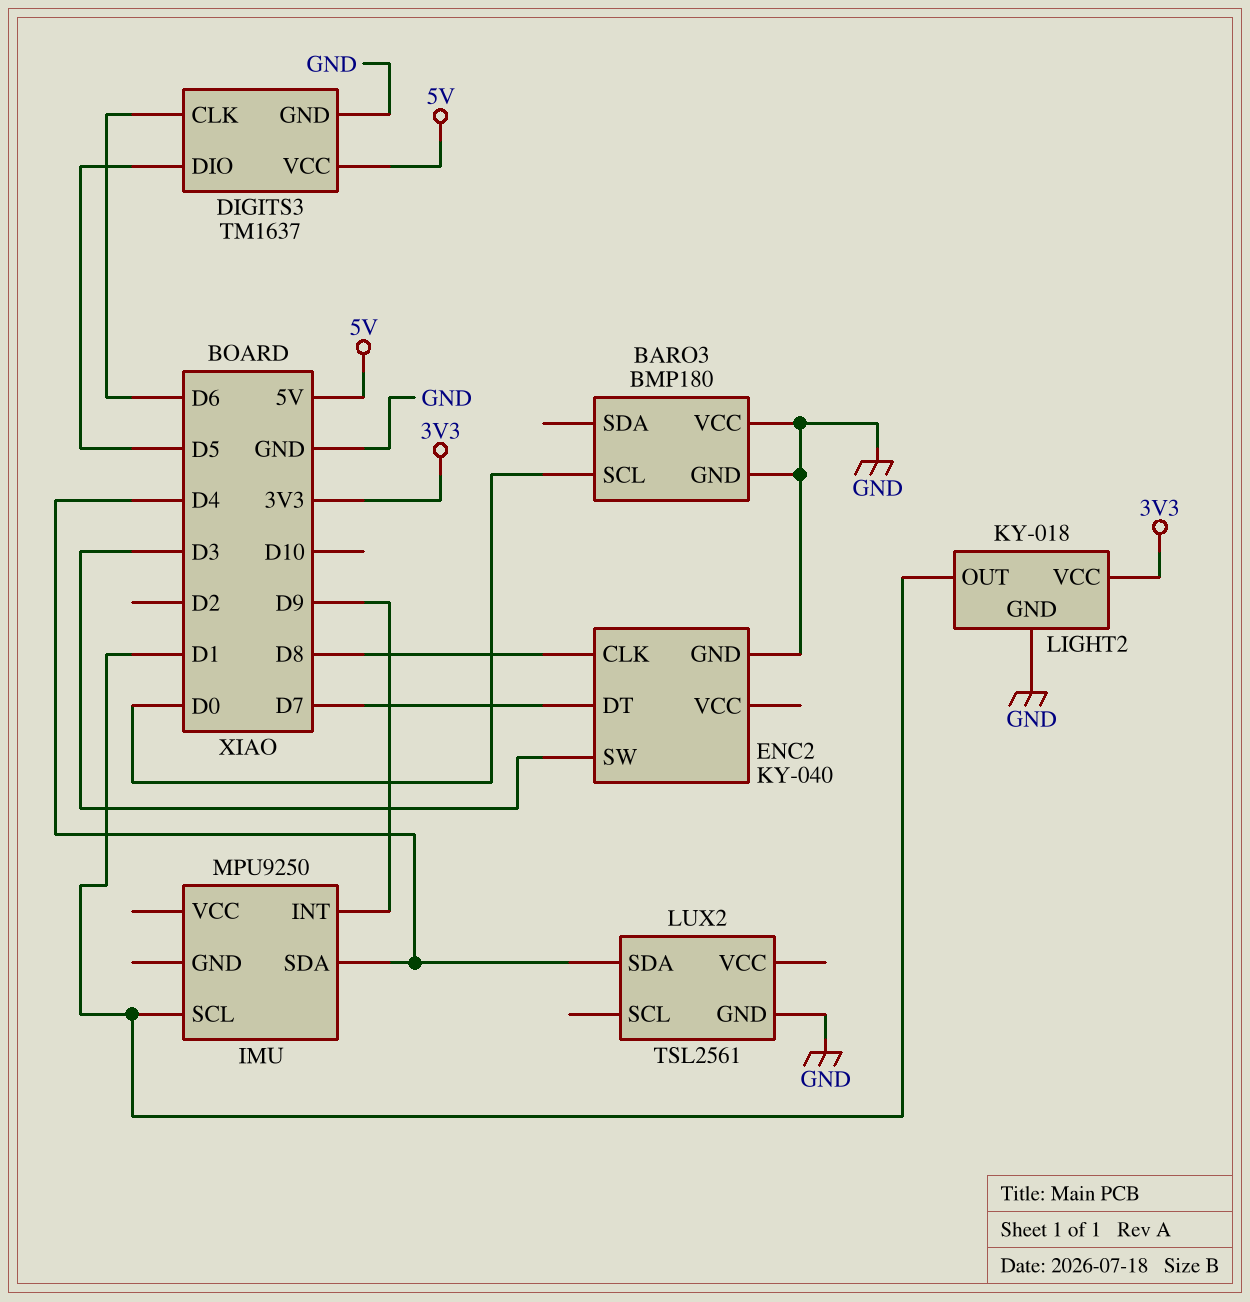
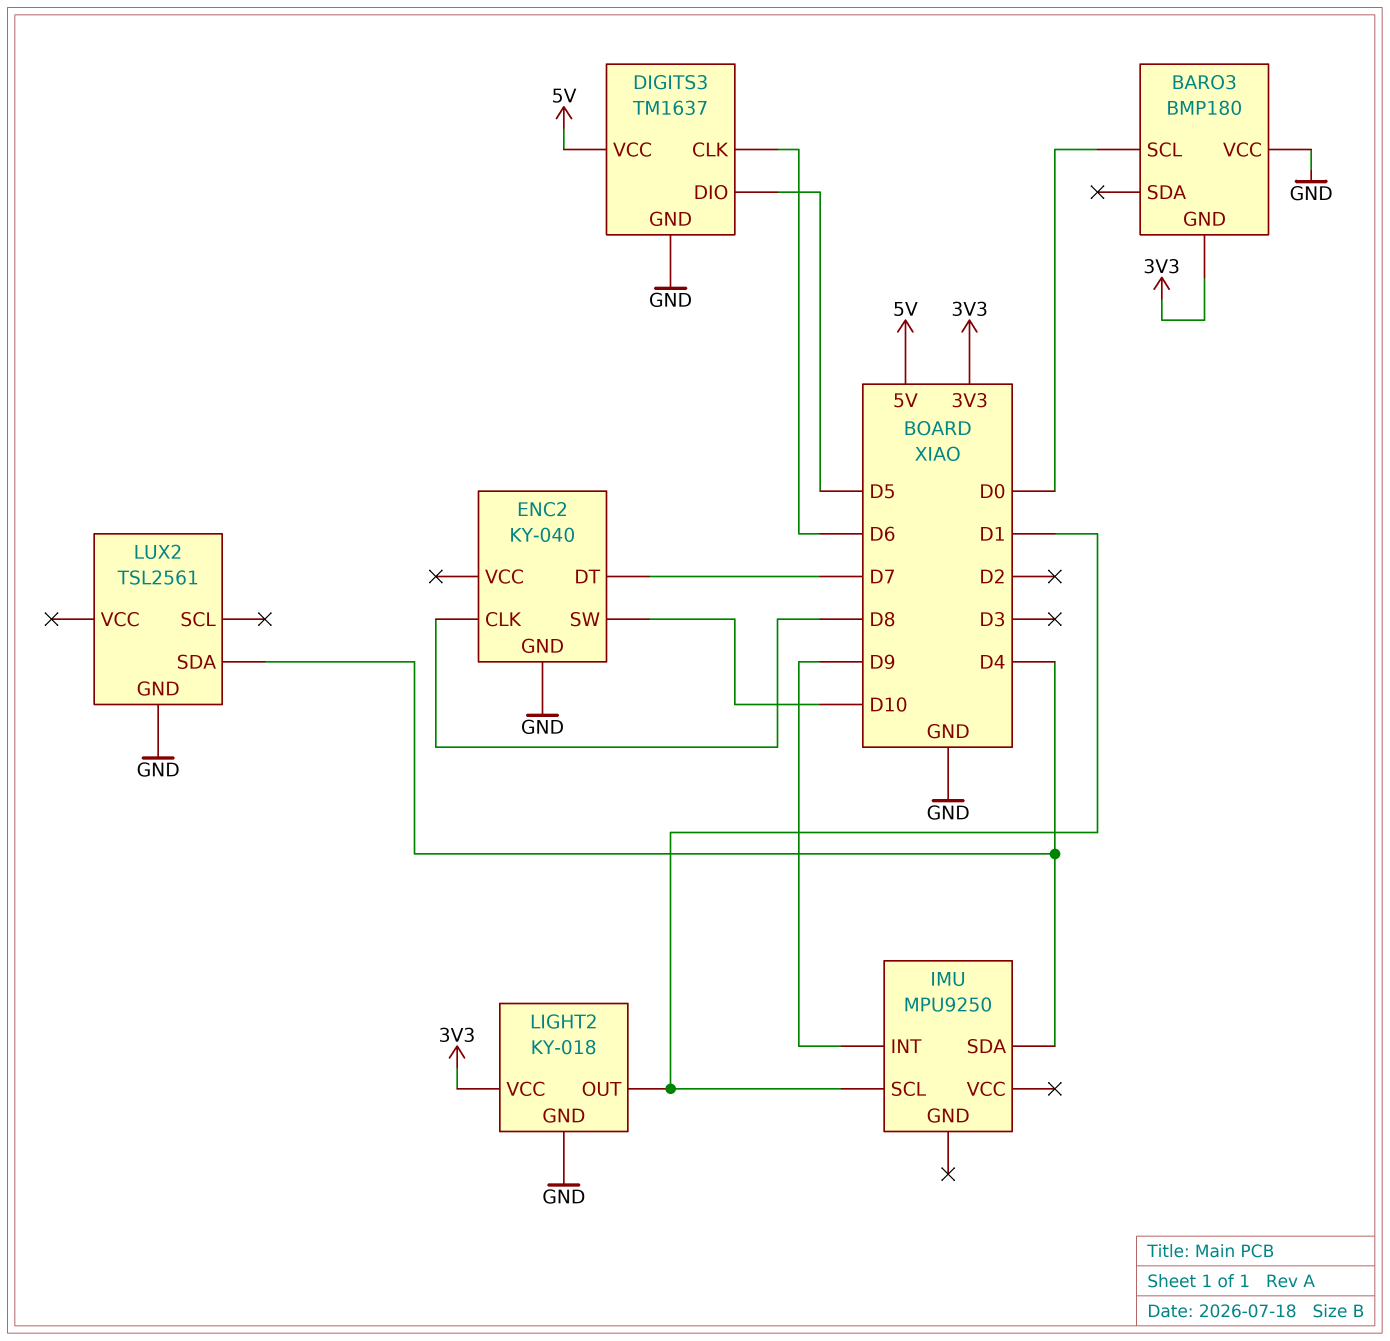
BARO3 pin GND: GND -> 3V3
ENC2 pin SW: D3 -> D10

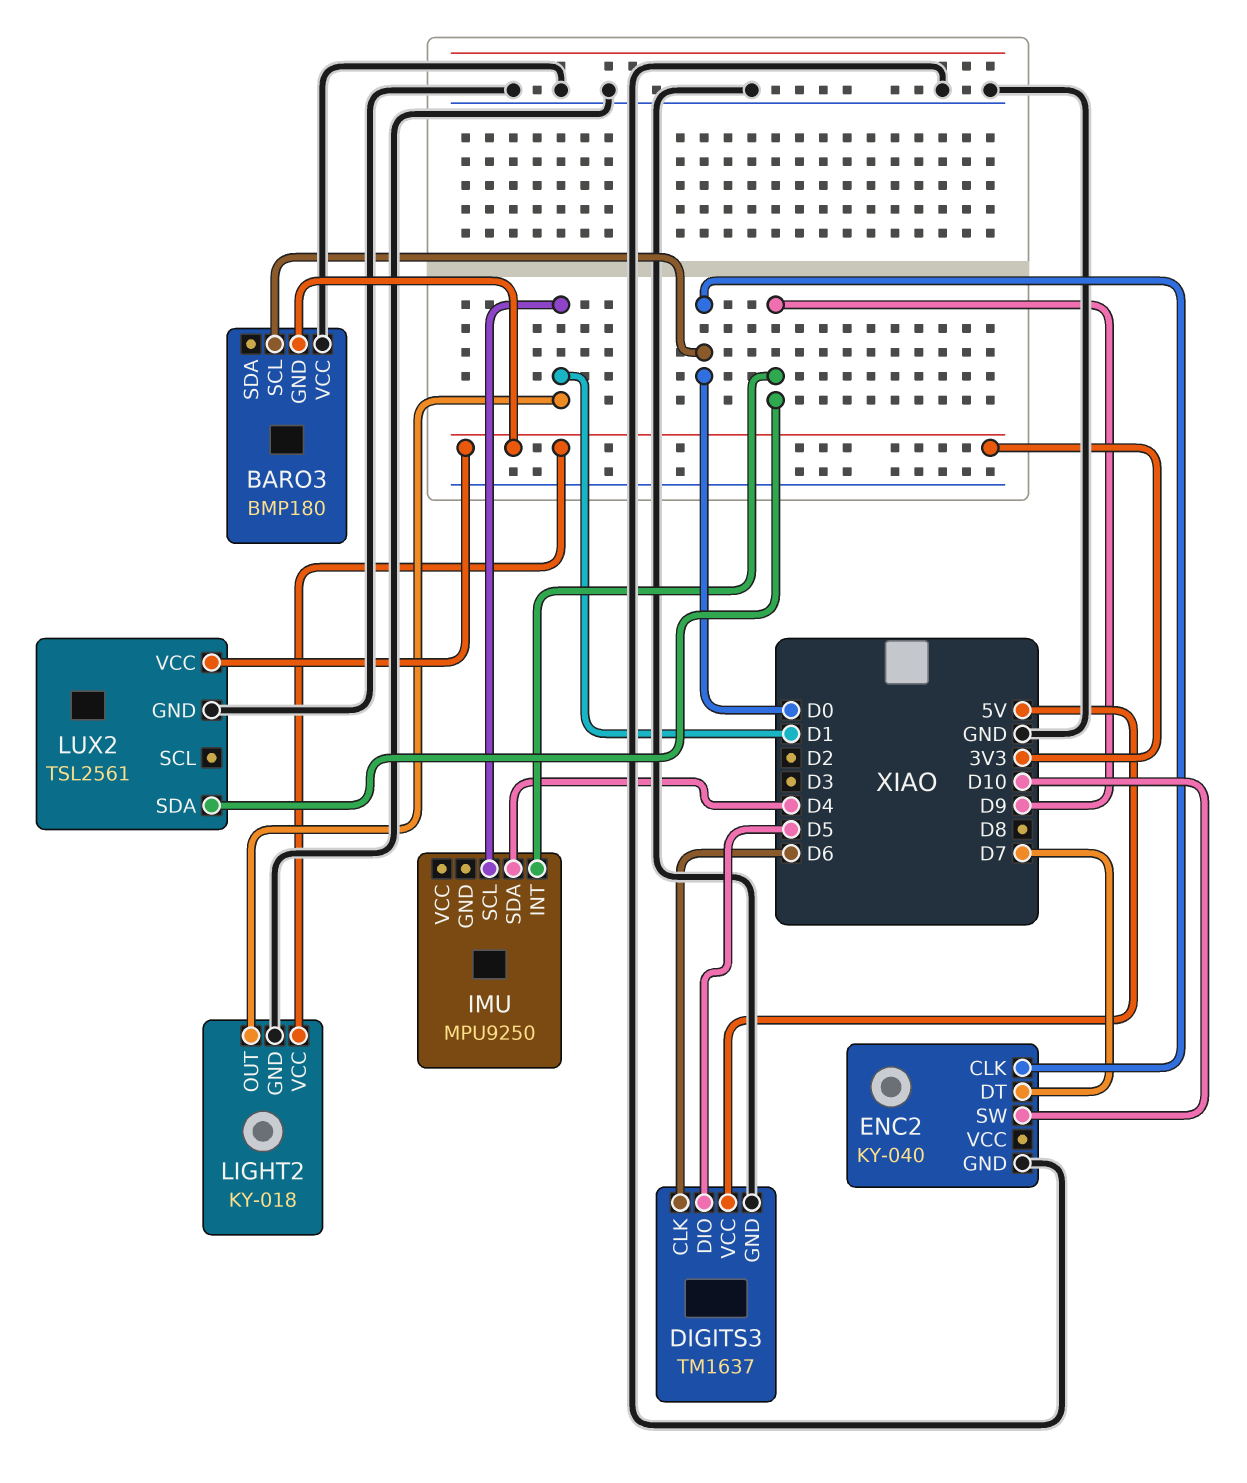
ENC2 pin CLK: D8 -> D0
LUX2 pin SDA: D4 -> D9
LUX2 pin VCC: none -> 3V3

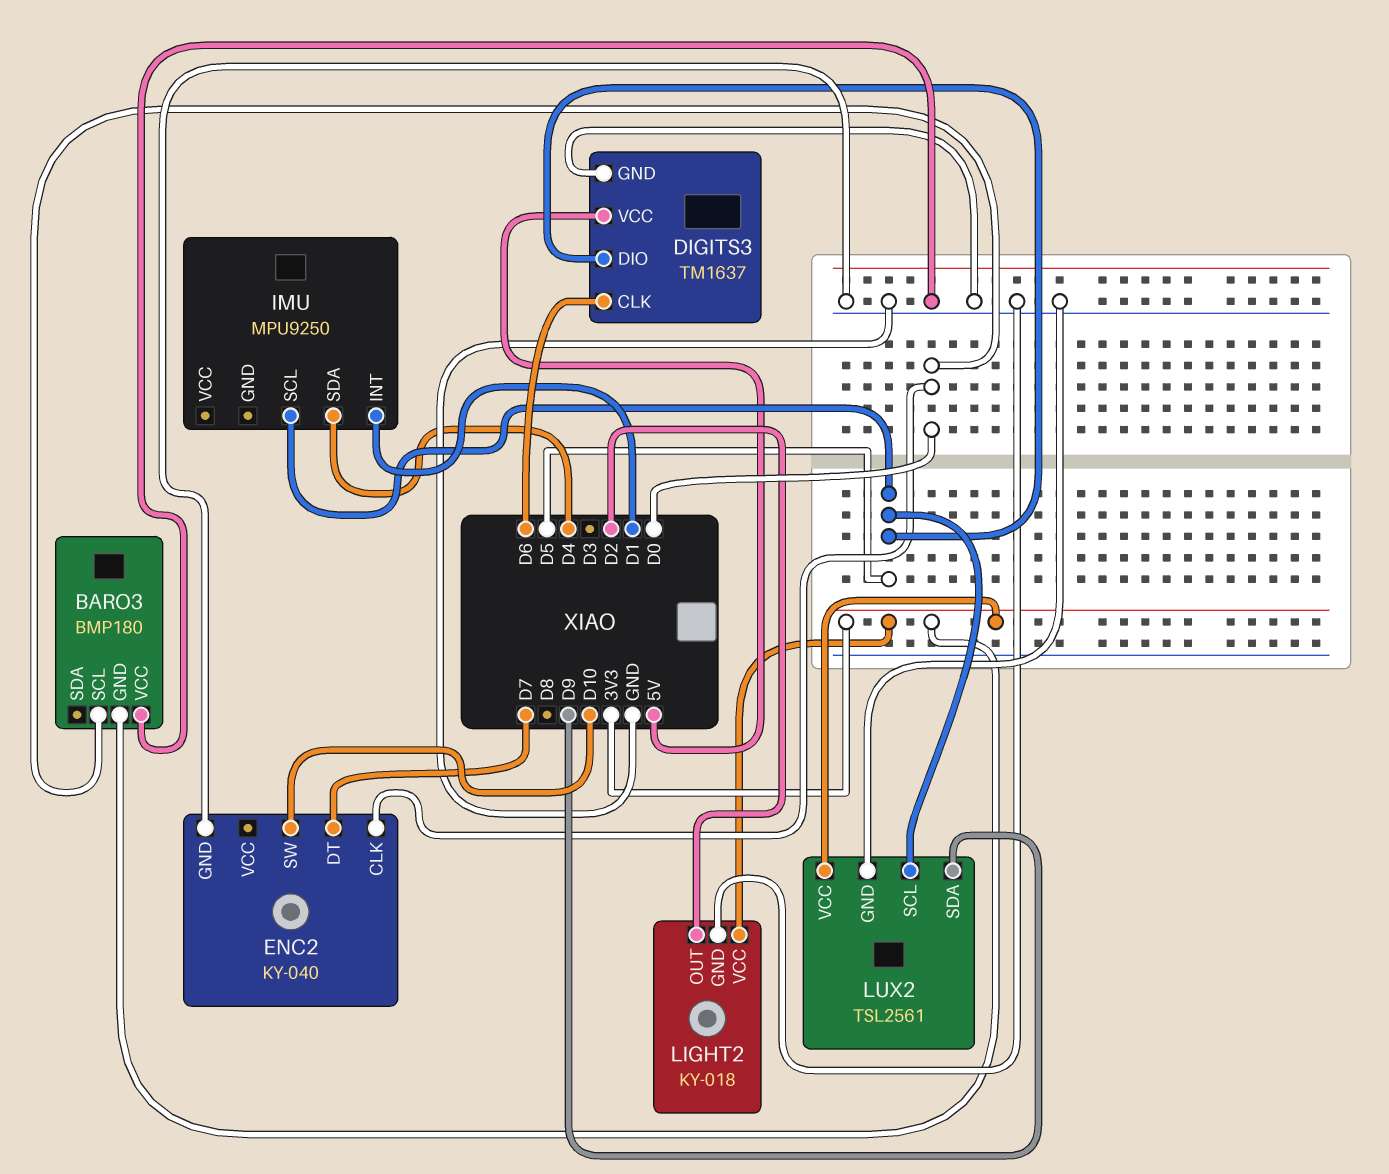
IMU pin INT: D9 -> D1
IMU pin SCL: D1 -> D5
LIGHT2 pin OUT: D1 -> D2
LUX2 pin SCL: none -> D5

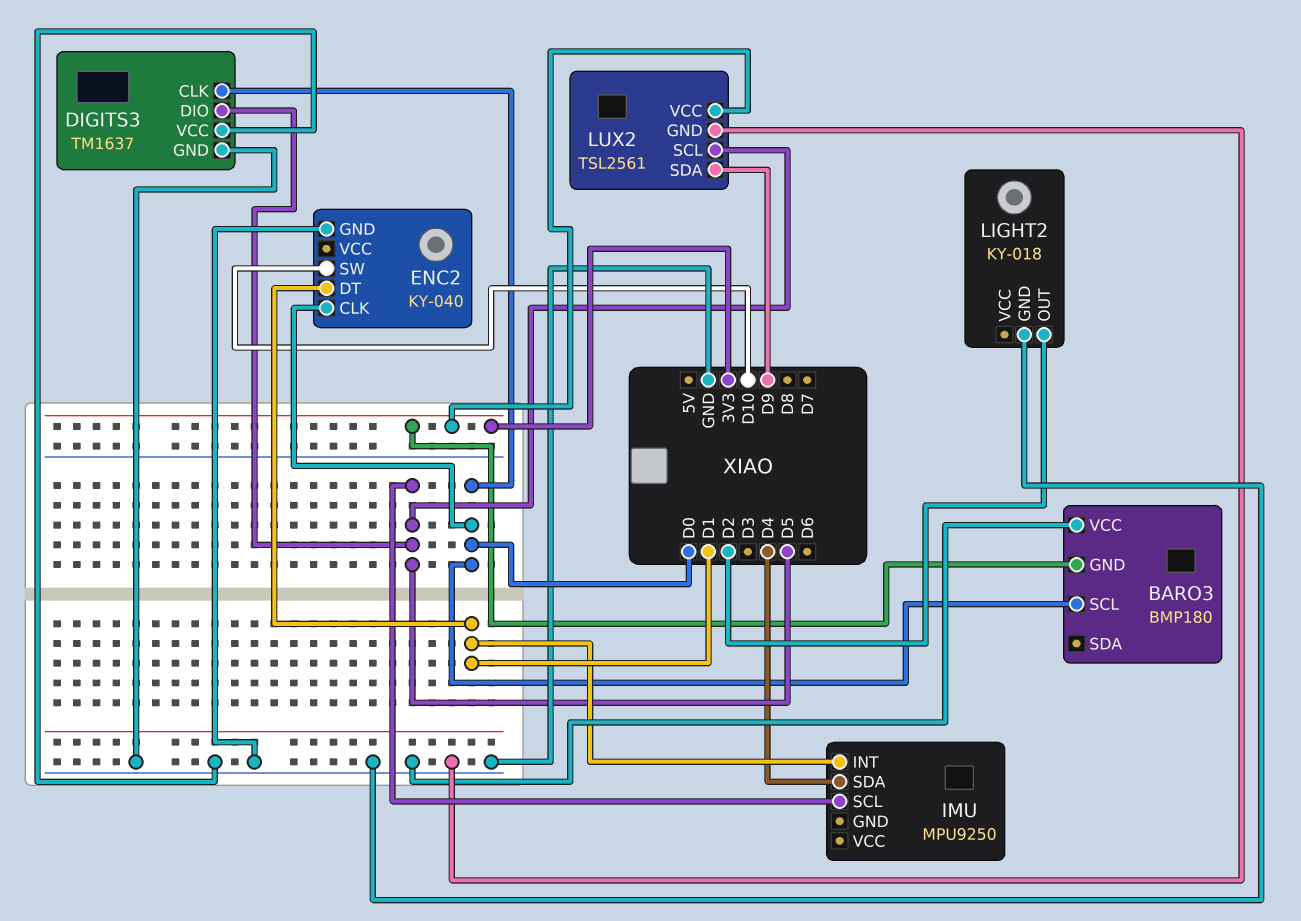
DIGITS3 pin CLK: D6 -> D0
DIGITS3 pin VCC: 5V -> GND
ENC2 pin DT: D7 -> D1
LIGHT2 pin VCC: 3V3 -> none

